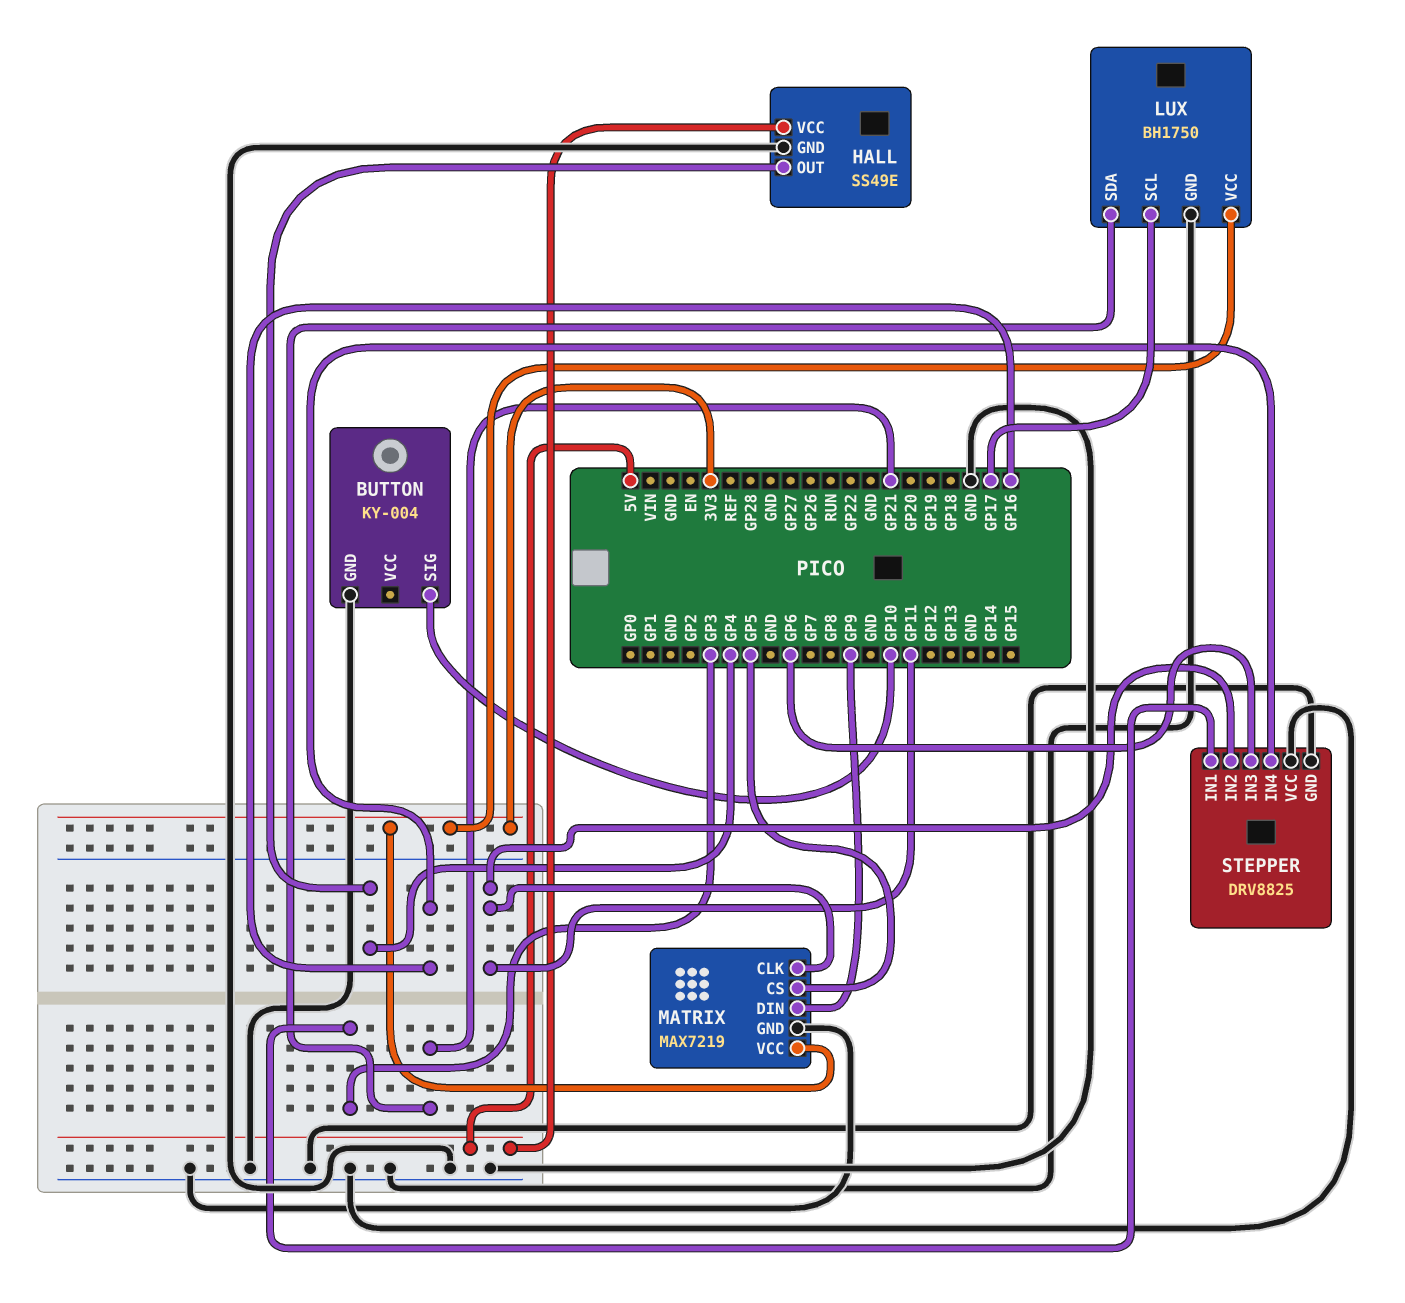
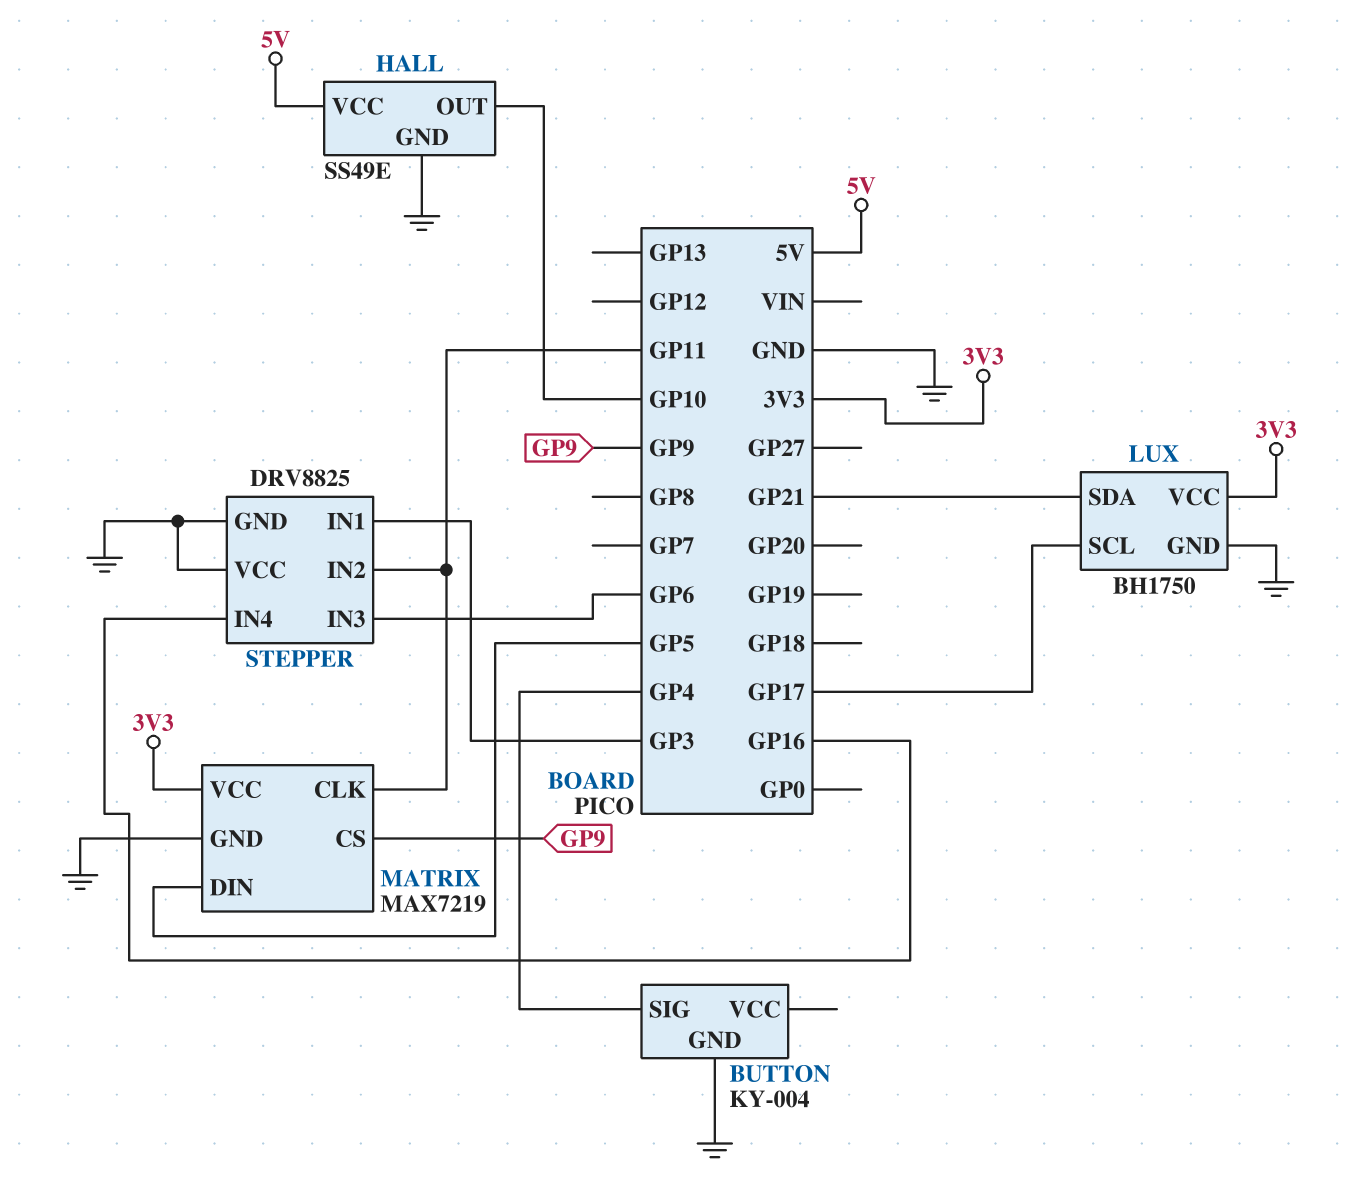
BUTTON pin SIG: GP10 -> GP4
HALL pin OUT: GP4 -> GP10
MATRIX pin CS: GP5 -> GP9
MATRIX pin DIN: GP9 -> GP5

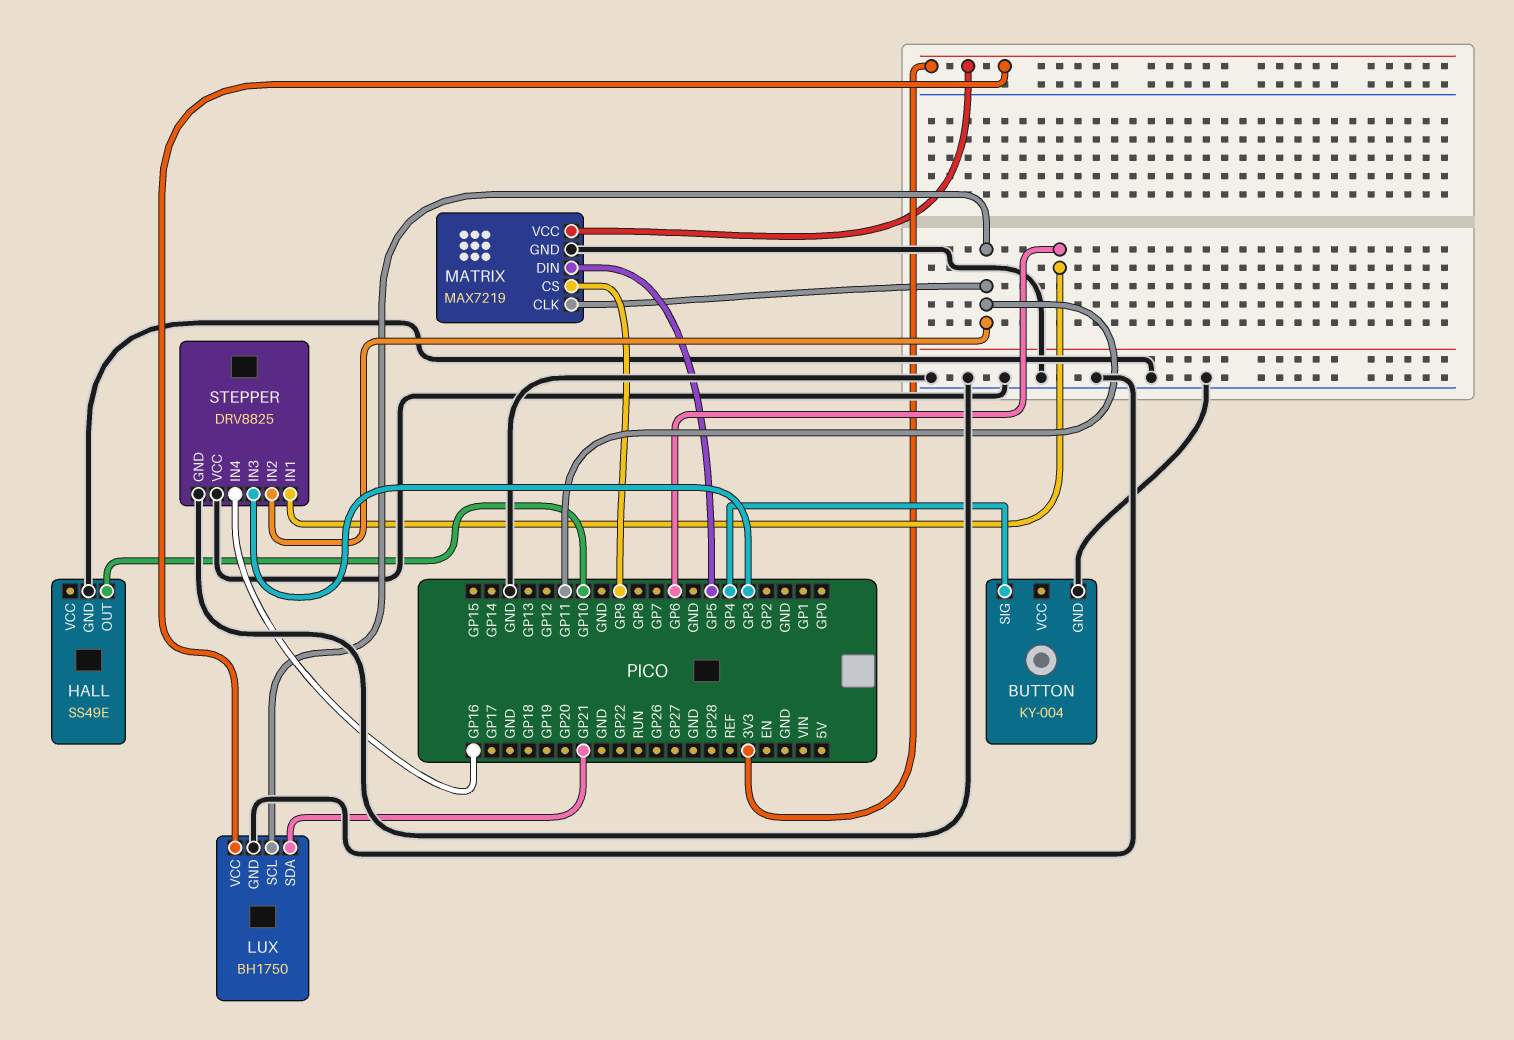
HALL pin VCC: 5V -> none
LUX pin SCL: GP17 -> GP11
STEPPER pin IN1: GP3 -> GP6
STEPPER pin IN3: GP6 -> GP3

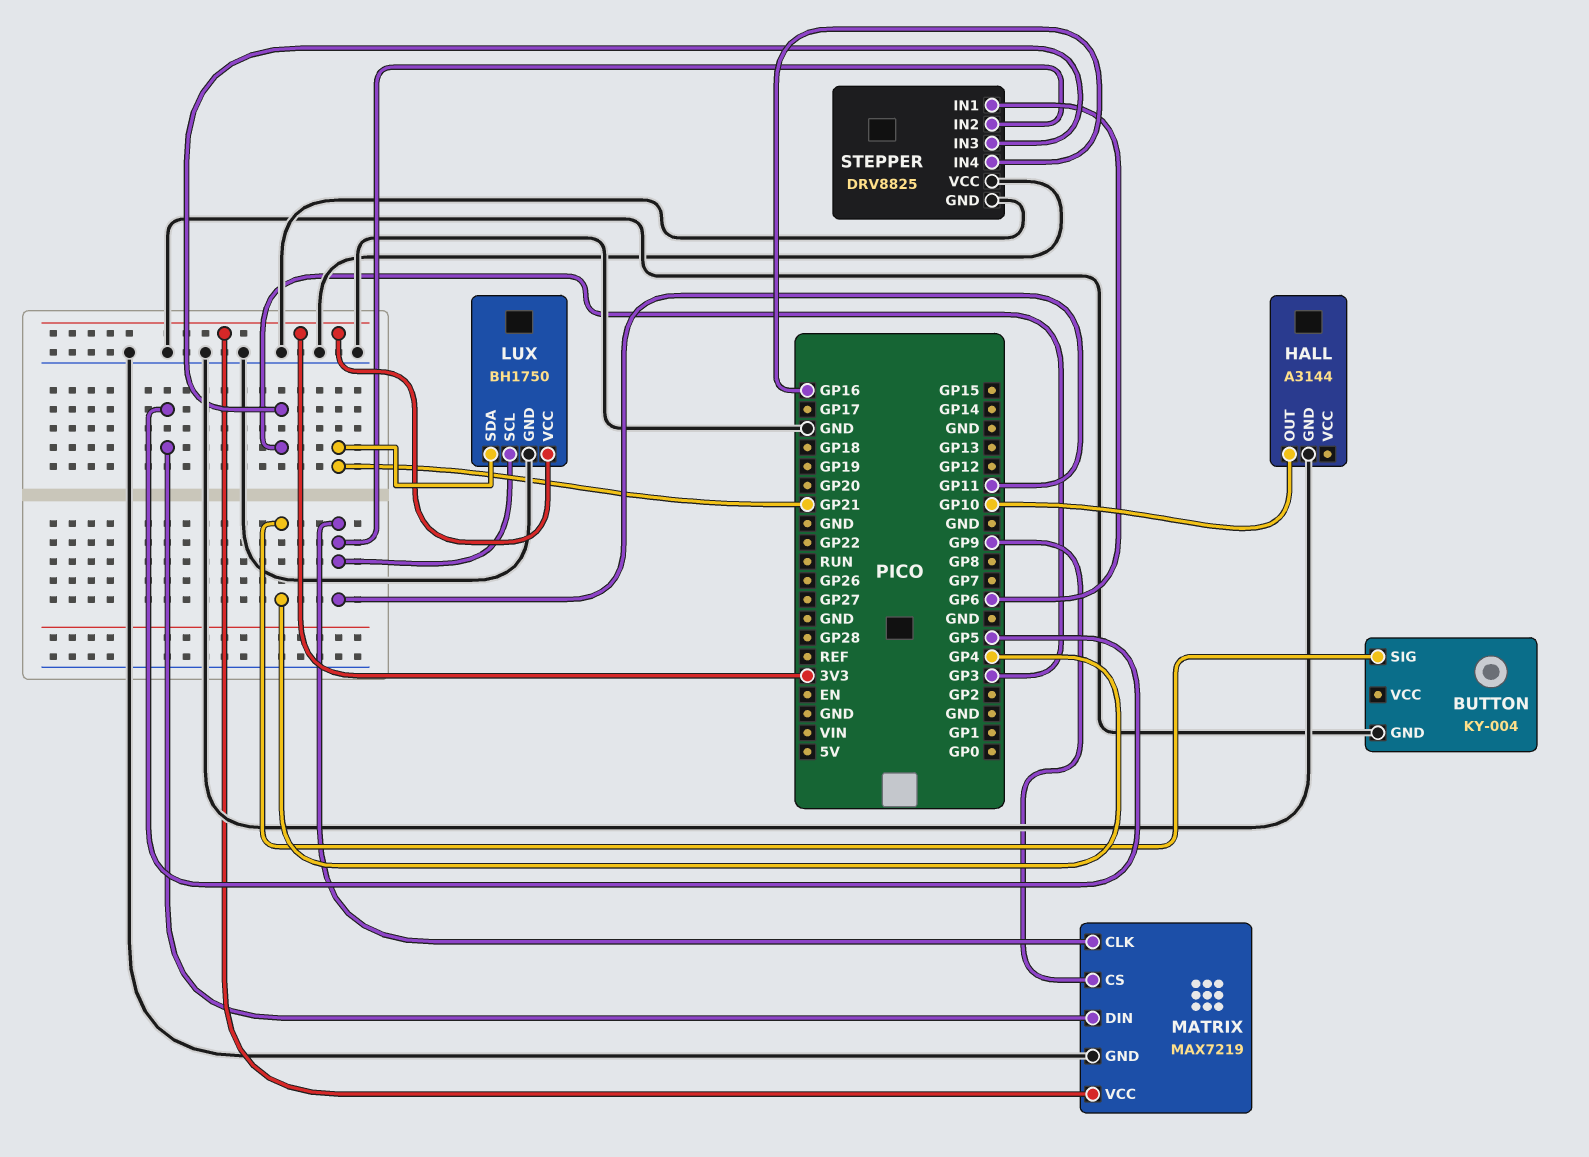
HALL: SS49E -> A3144

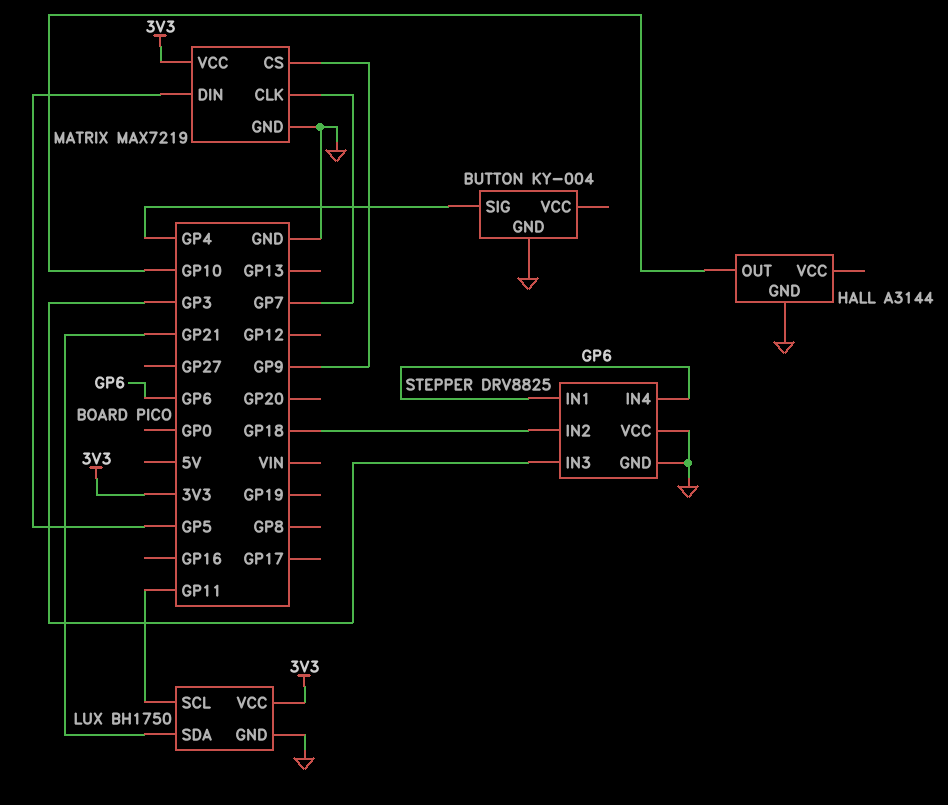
MATRIX pin CLK: GP11 -> GP7
STEPPER pin IN2: GP11 -> GP18
STEPPER pin IN4: GP16 -> GP6

